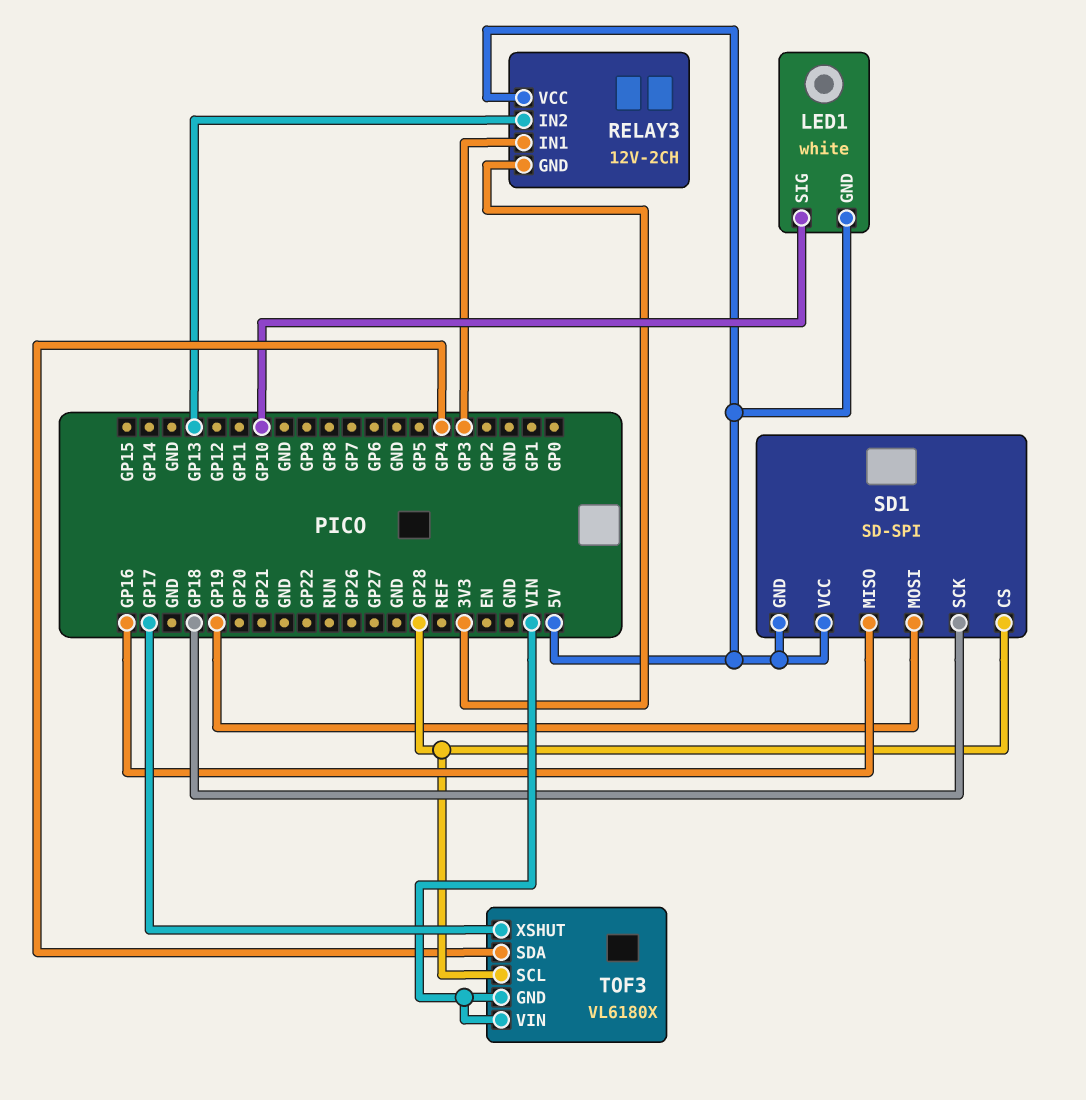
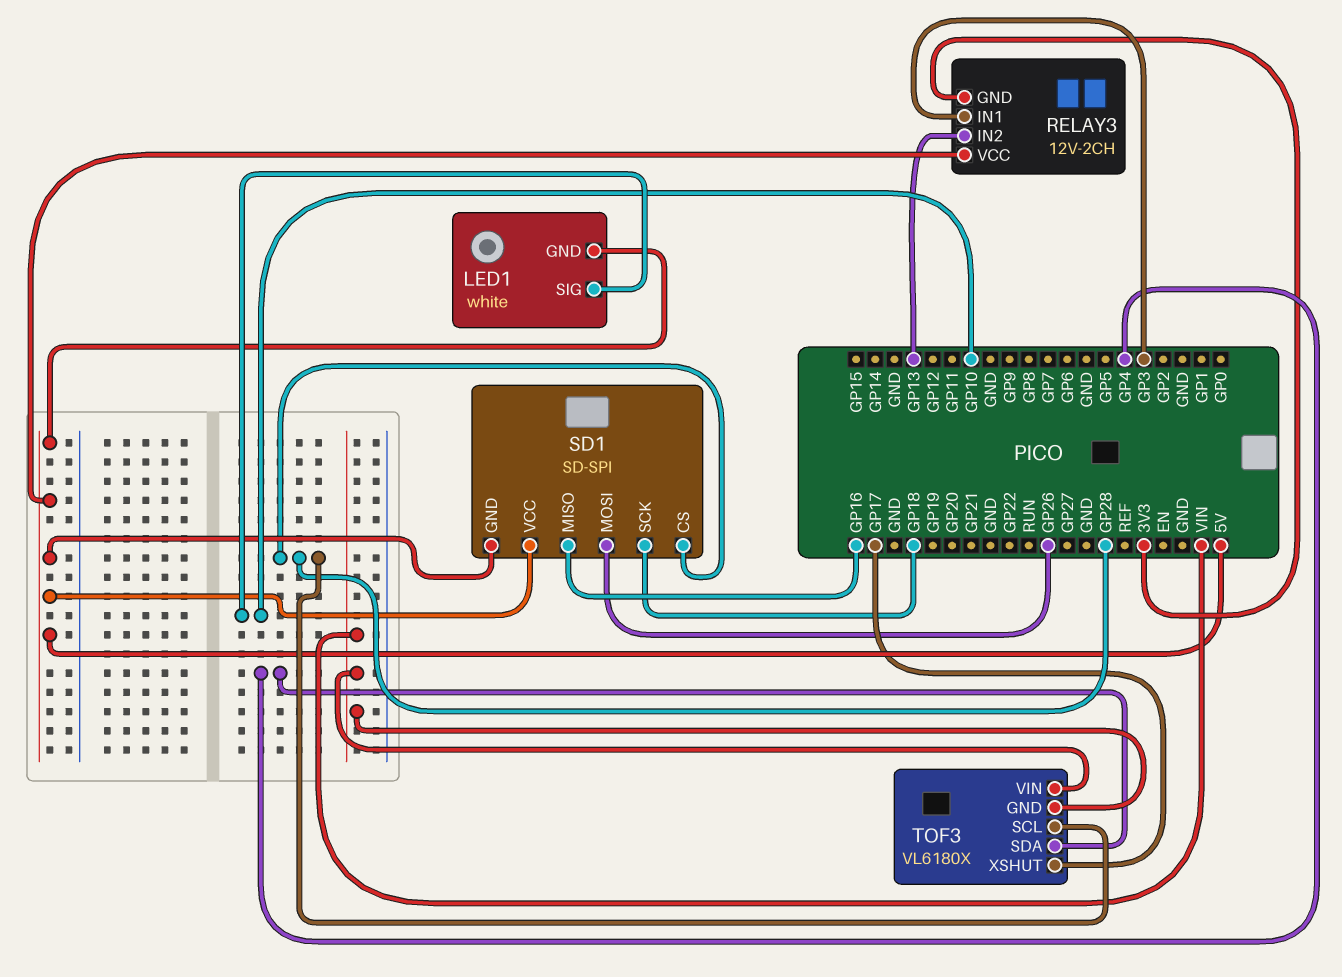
SD1 pin MOSI: GP19 -> GP26

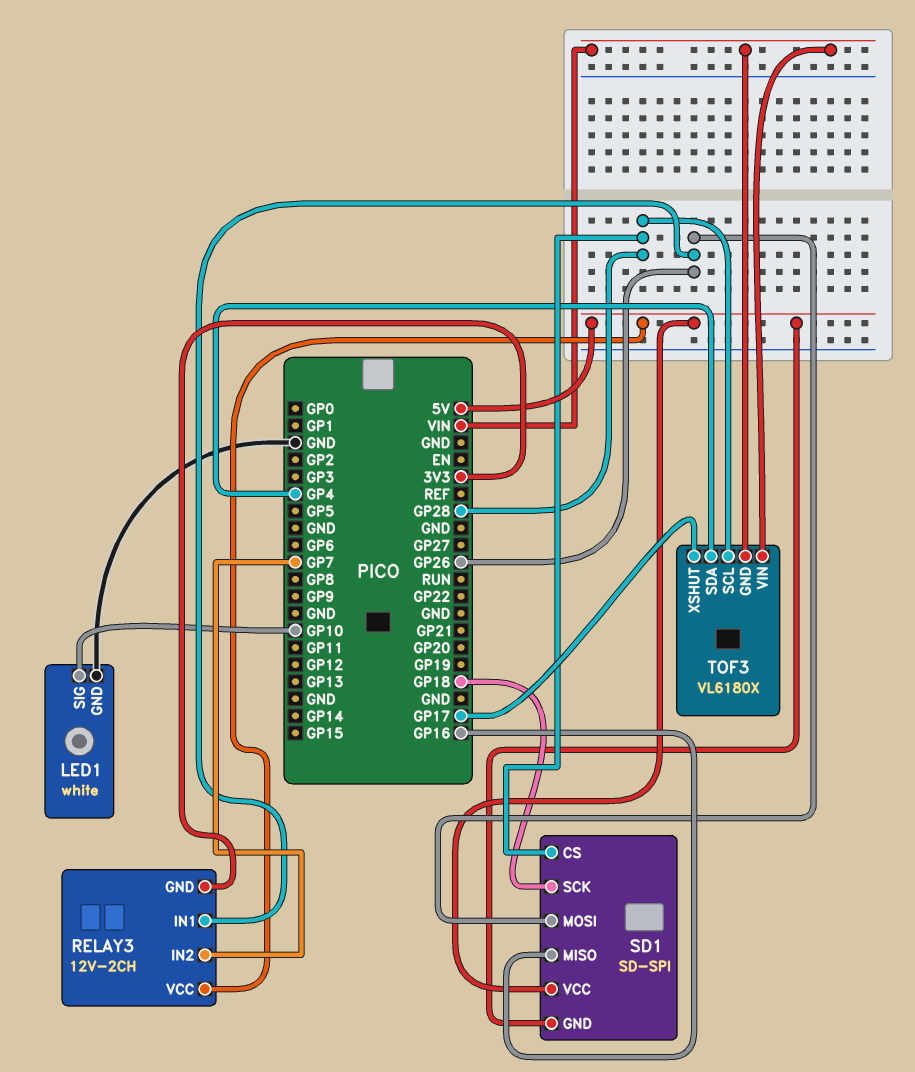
LED1 pin GND: 5V -> GND
RELAY3 pin IN1: GP3 -> GP26
RELAY3 pin IN2: GP13 -> GP7

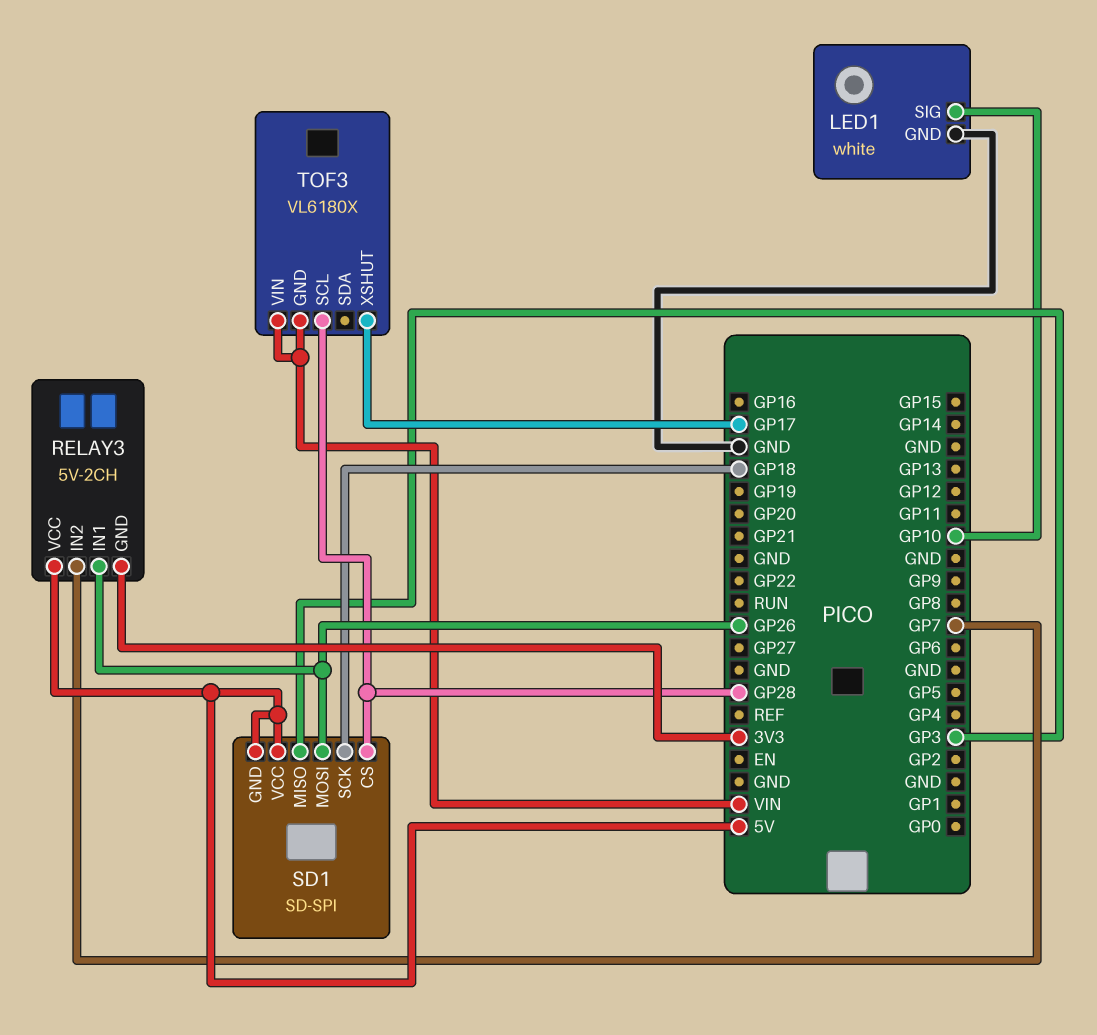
RELAY3: 12V-2CH -> 5V-2CH
SD1 pin MISO: GP16 -> GP3
TOF3 pin SDA: GP4 -> none

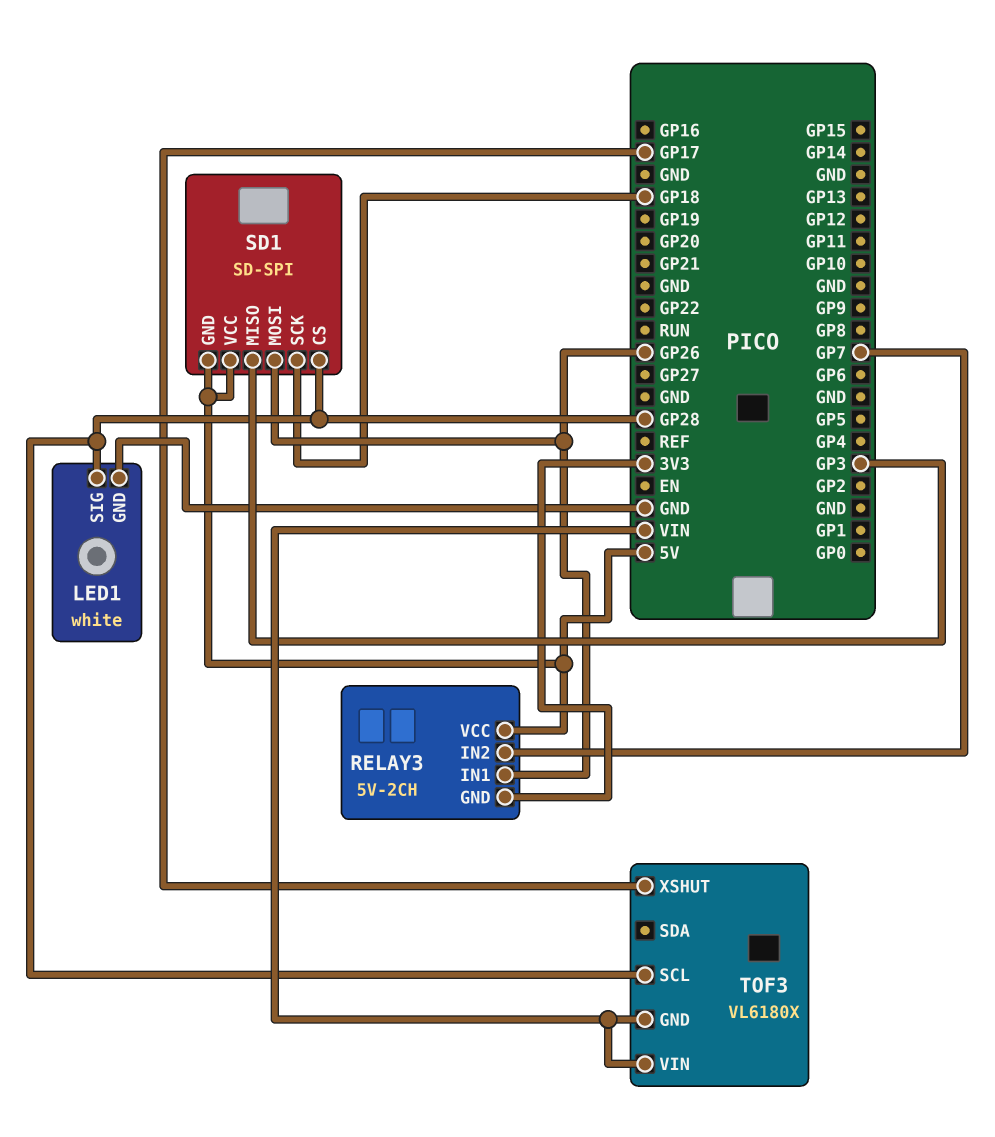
LED1 pin SIG: GP10 -> GP28

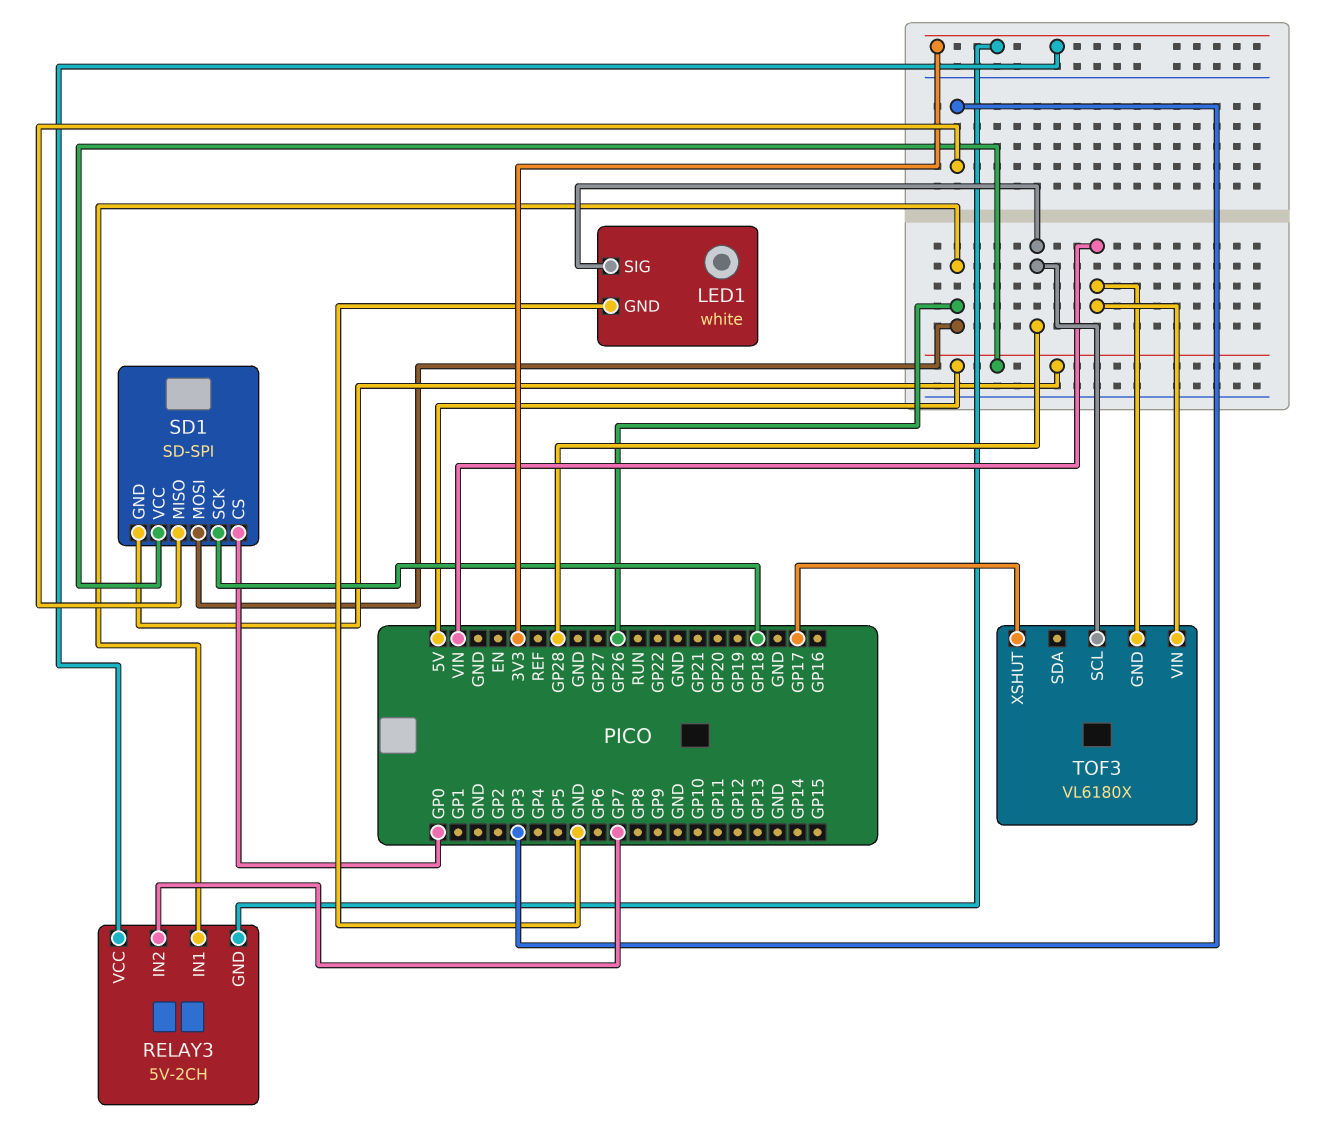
RELAY3 pin VCC: 5V -> 3V3
SD1 pin CS: GP28 -> GP0

